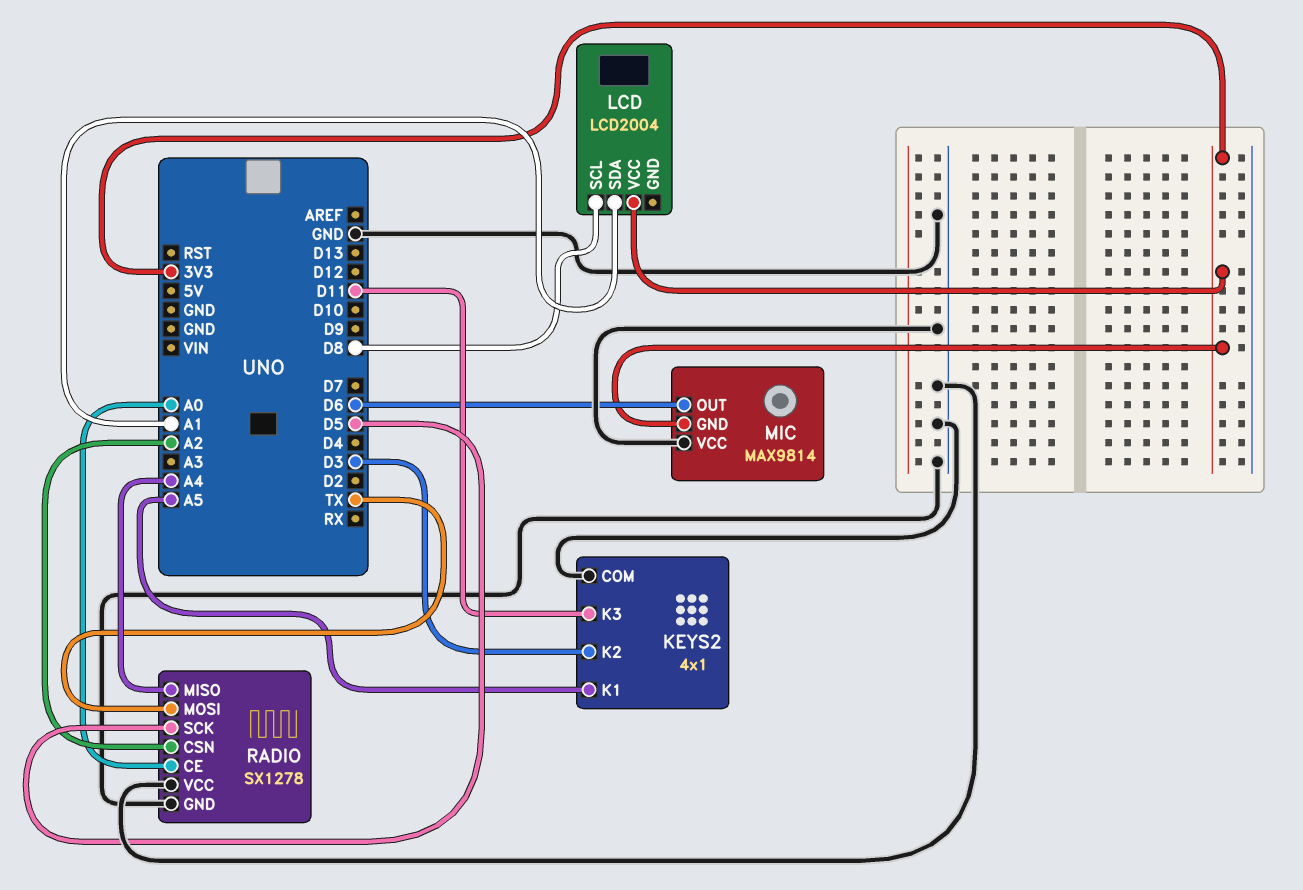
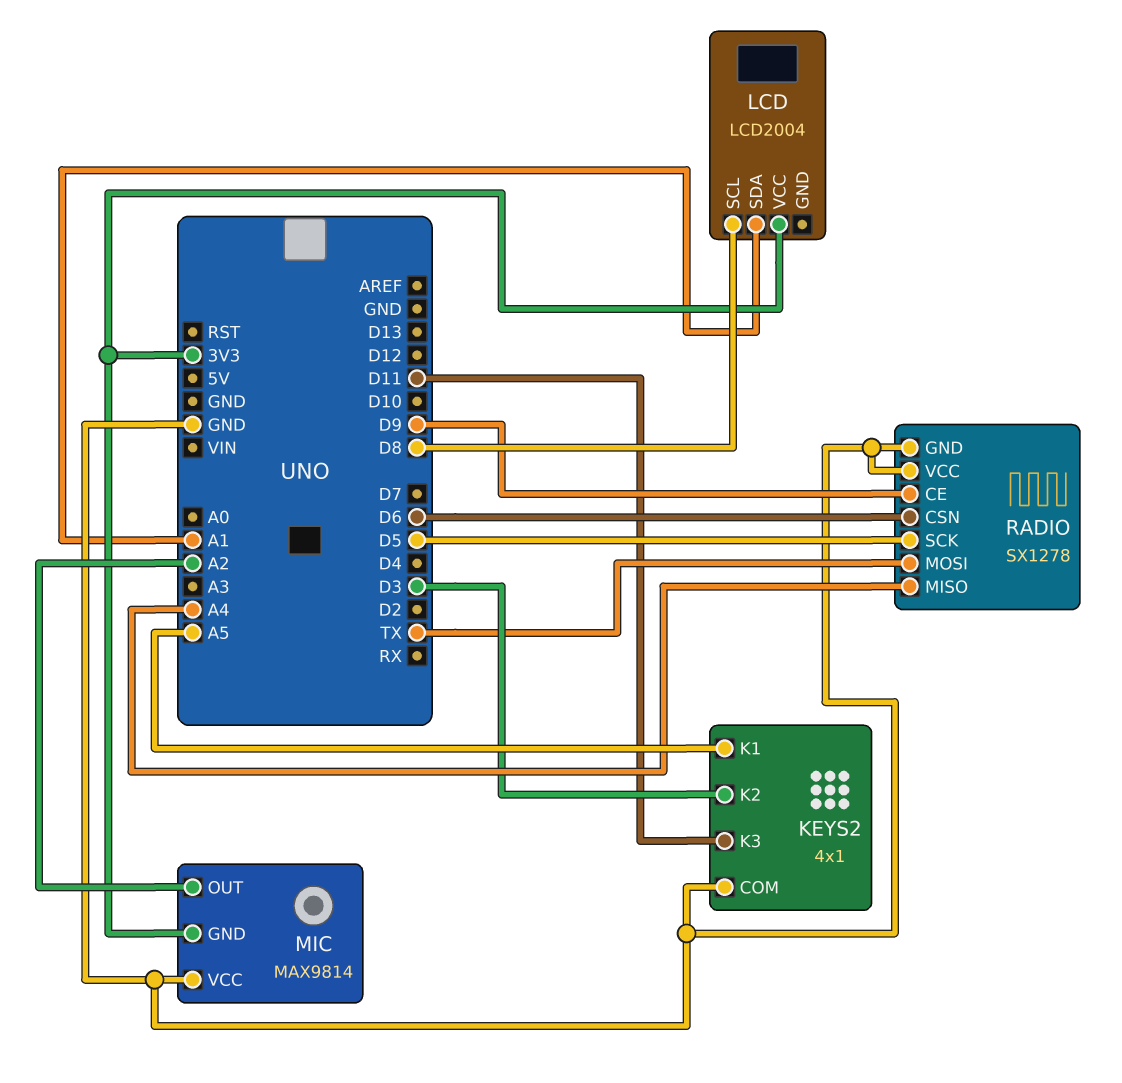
MIC pin OUT: D6 -> A2
RADIO pin CE: A0 -> D9
RADIO pin CSN: A2 -> D6

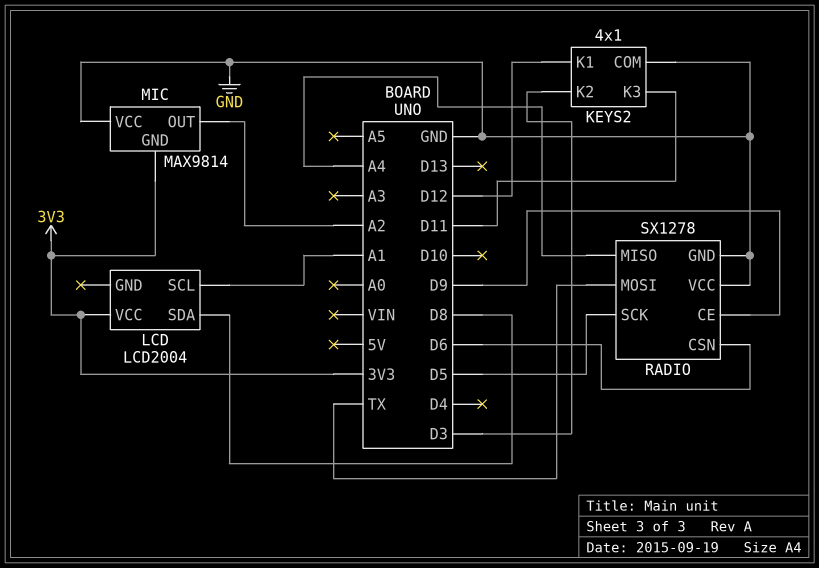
KEYS2 pin K1: A5 -> D12
LCD pin SCL: D8 -> A1
LCD pin SDA: A1 -> D8

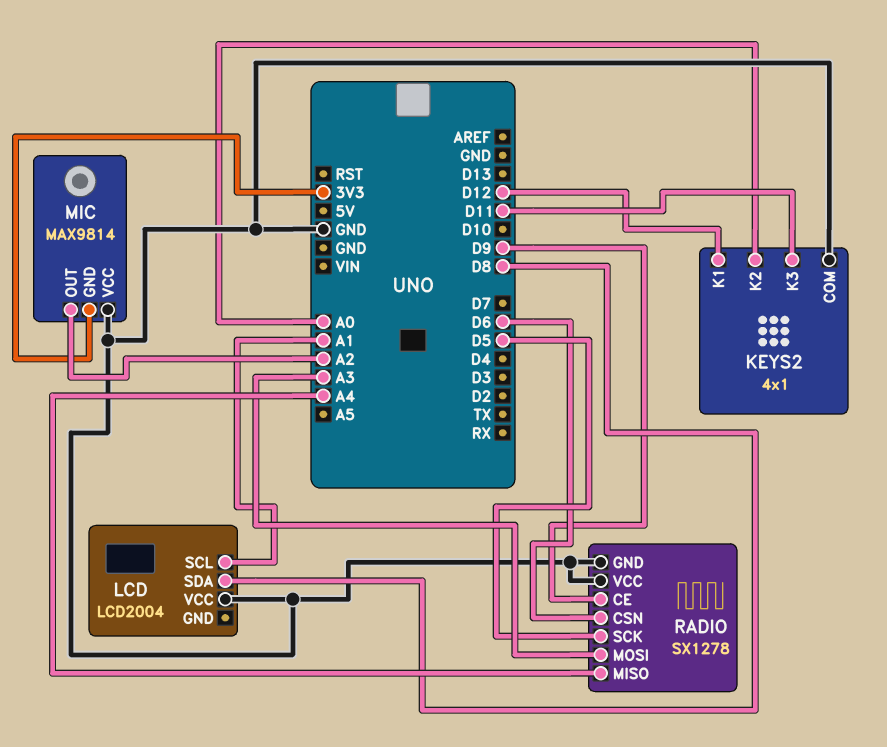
KEYS2 pin K2: D3 -> A0
LCD pin VCC: 3V3 -> GND
RADIO pin MOSI: TX -> A3

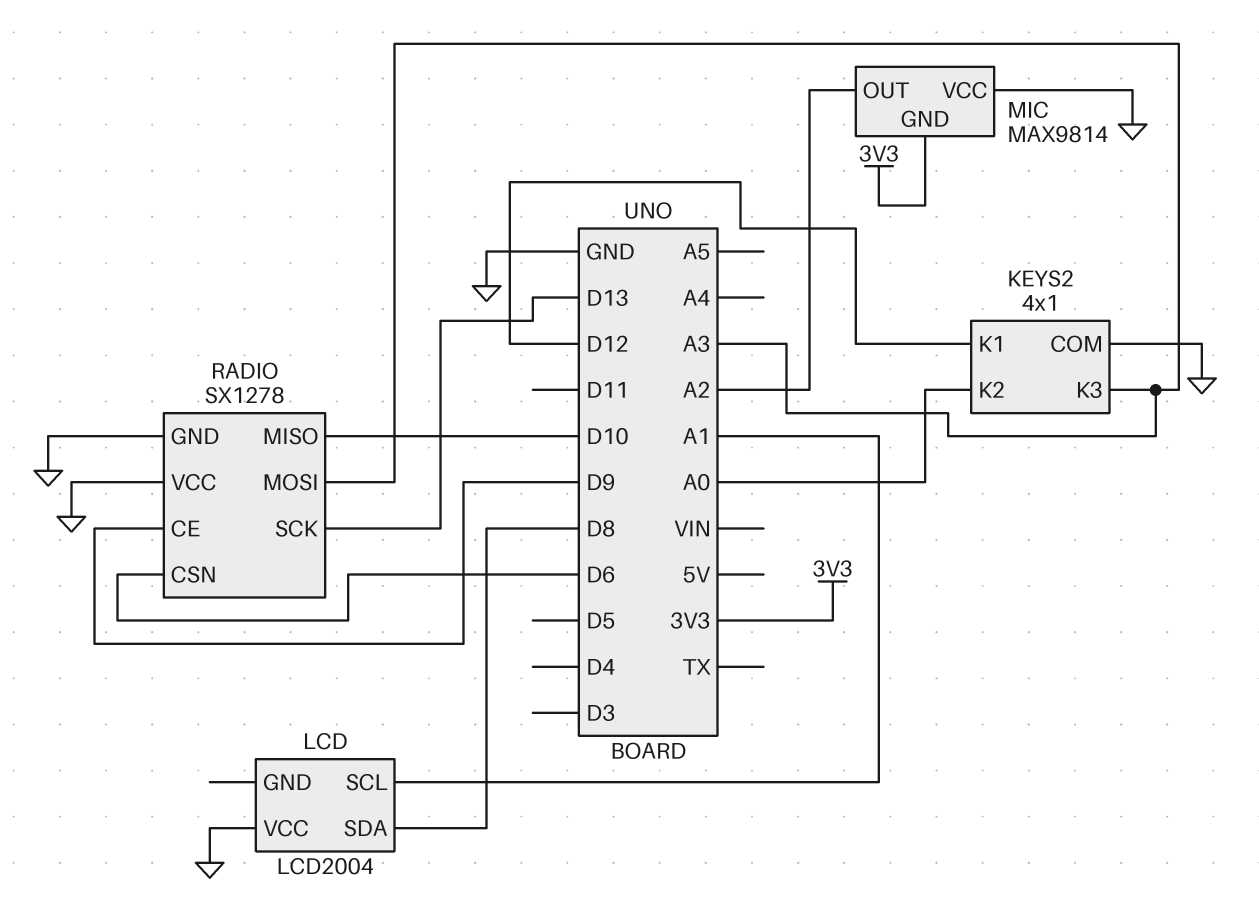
KEYS2 pin K3: D11 -> A3
RADIO pin MISO: A4 -> D10
RADIO pin SCK: D5 -> D13

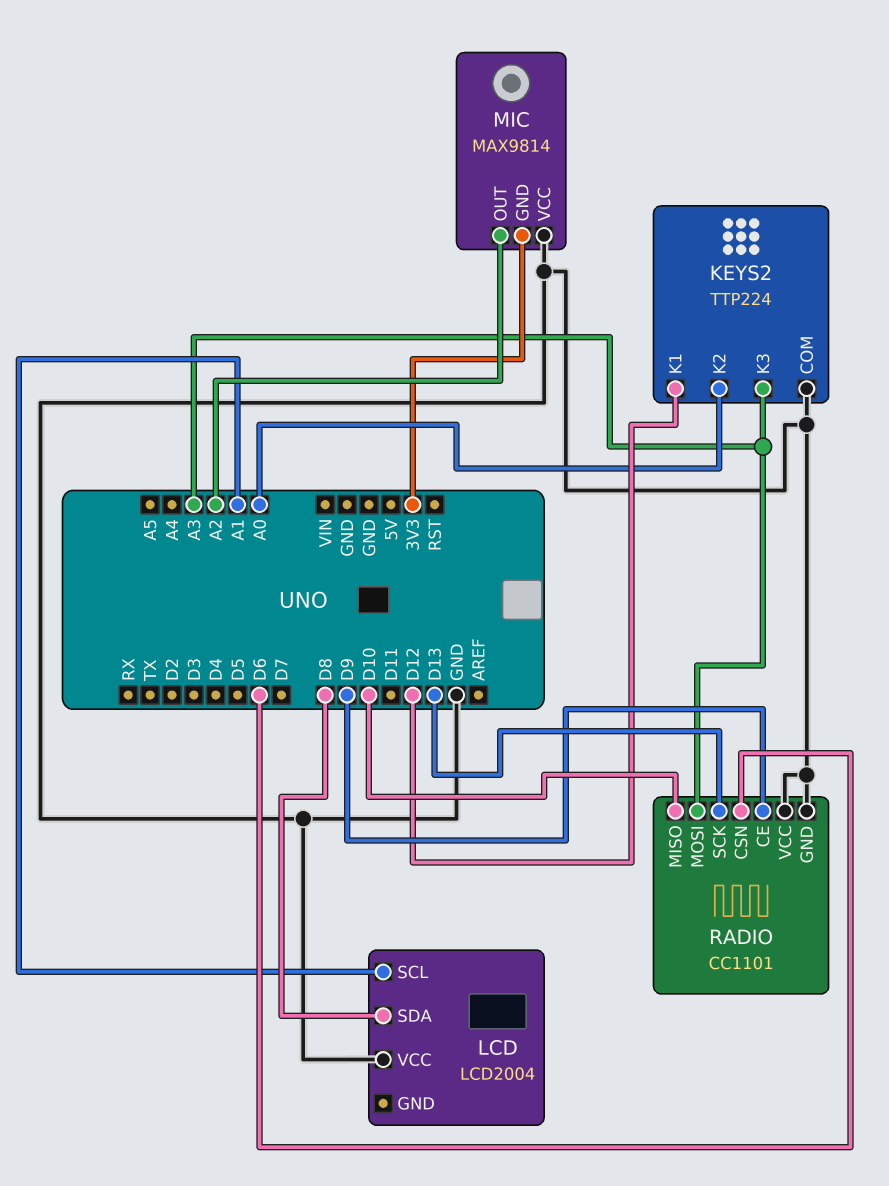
KEYS2: 4x1 -> TTP224
RADIO: SX1278 -> CC1101

